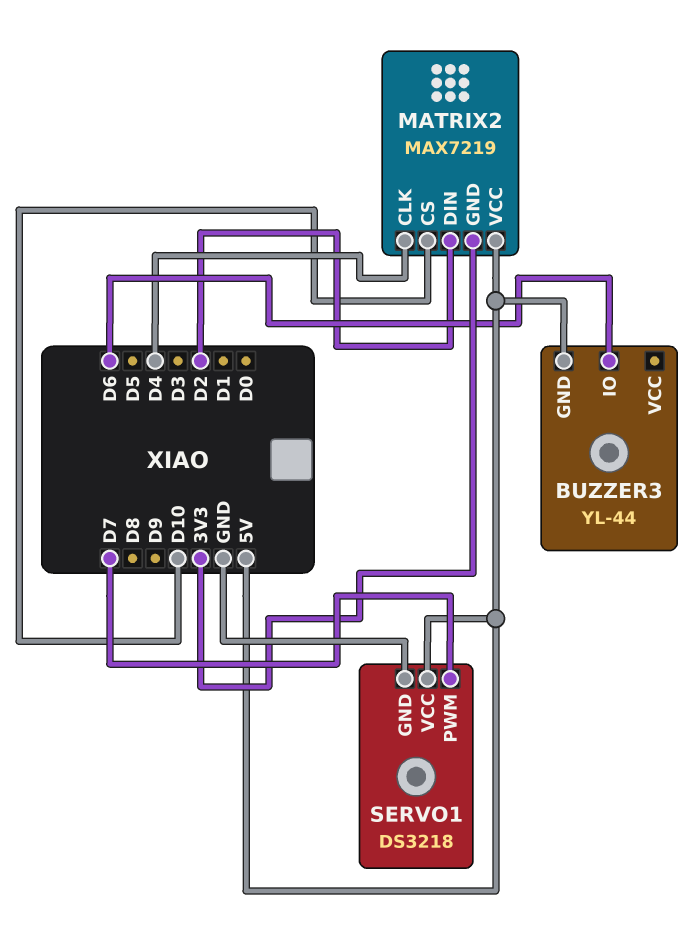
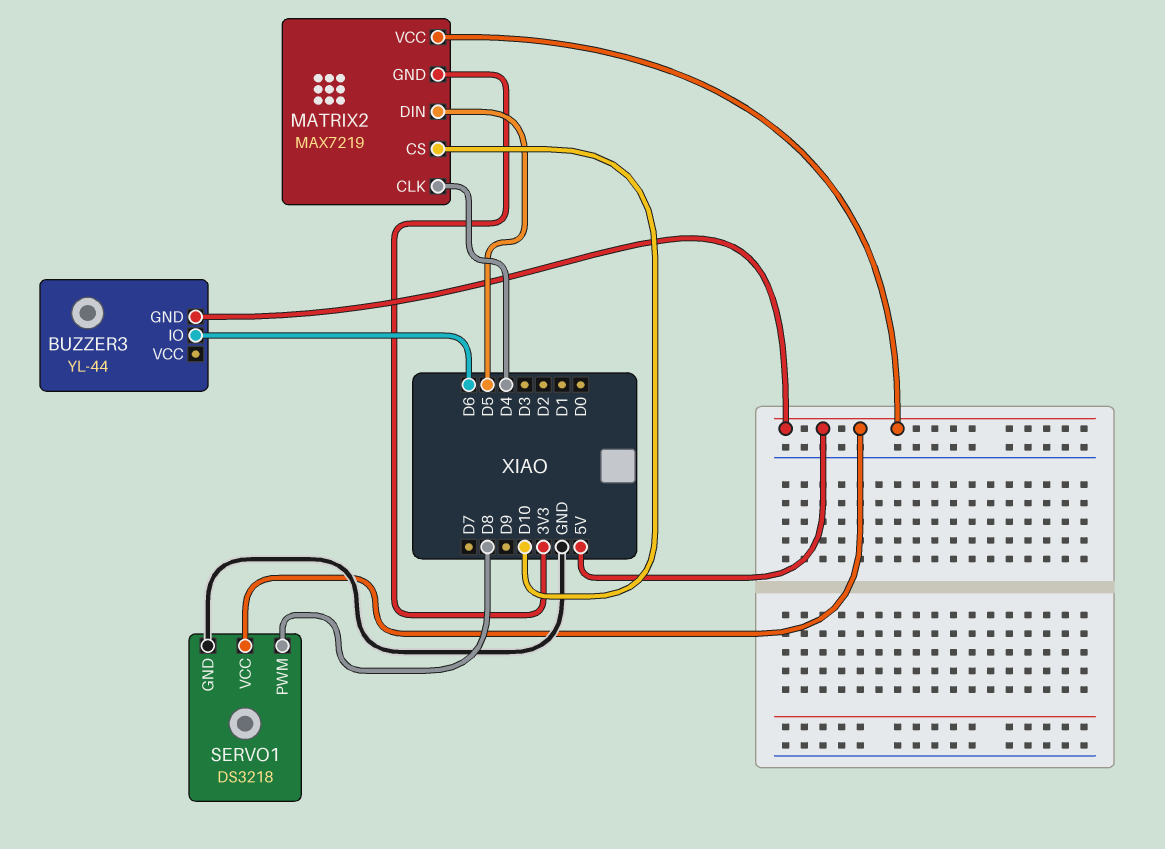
MATRIX2 pin DIN: D2 -> D5
SERVO1 pin PWM: D7 -> D8

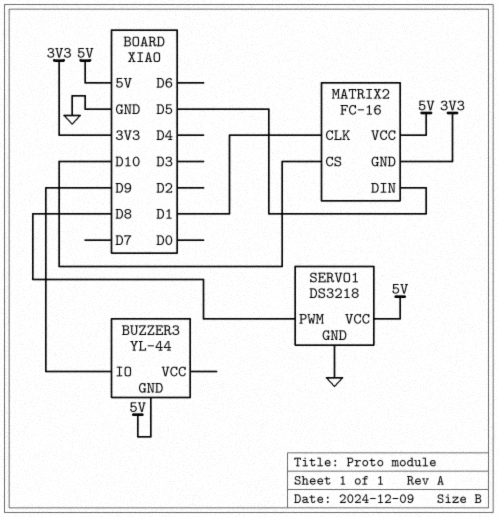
BUZZER3 pin IO: D6 -> D9
MATRIX2: MAX7219 -> FC-16
MATRIX2 pin CLK: D4 -> D1

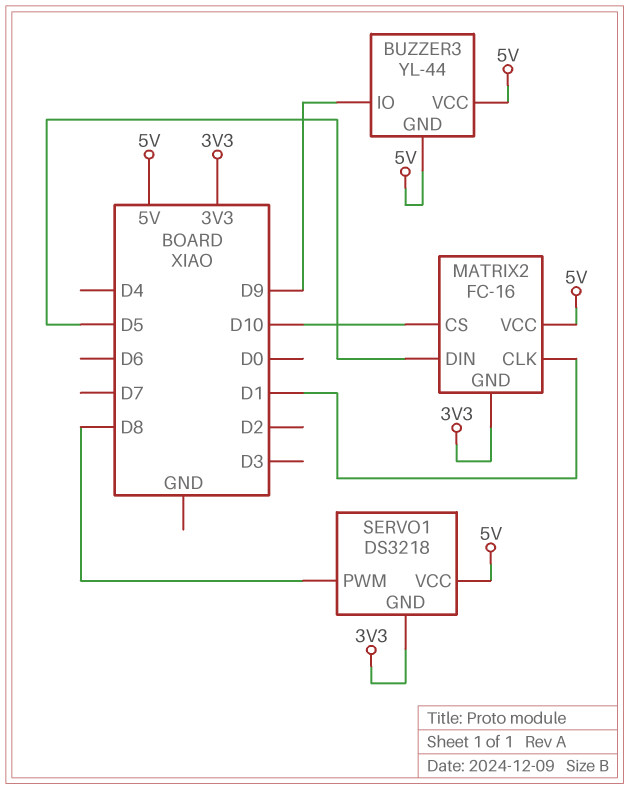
BUZZER3 pin VCC: none -> 5V
SERVO1 pin GND: GND -> 3V3

